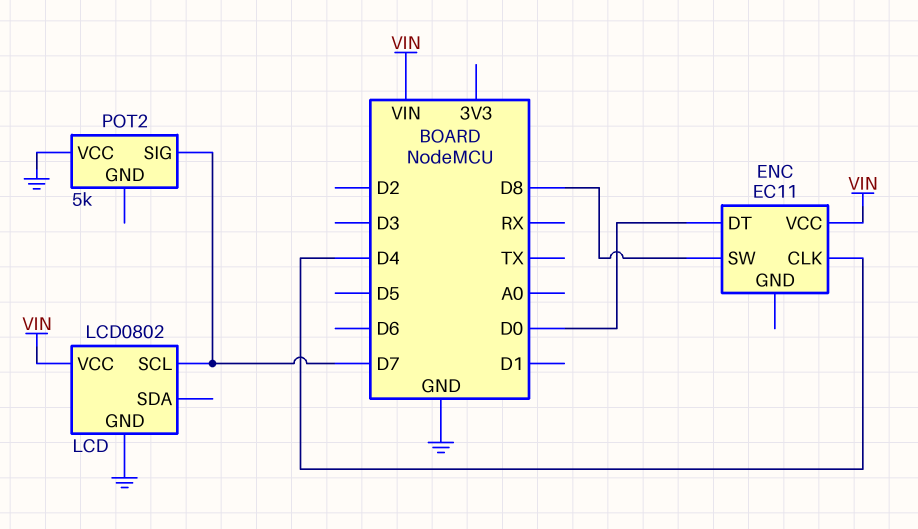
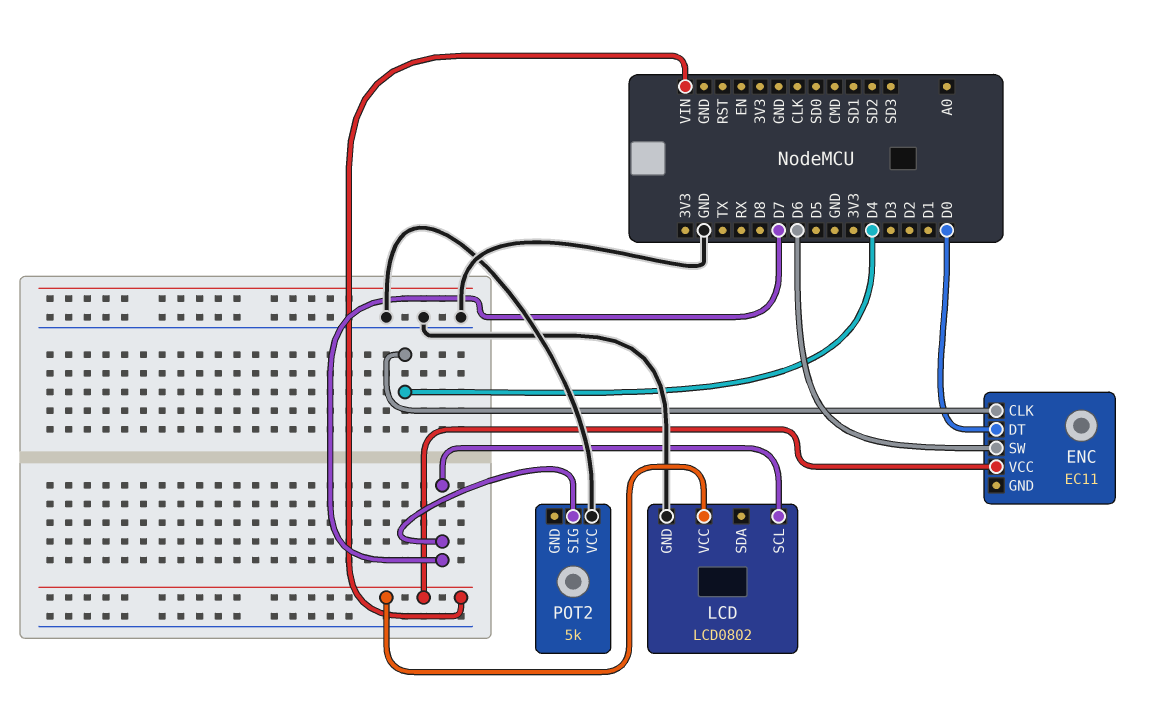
ENC pin SW: D8 -> D6

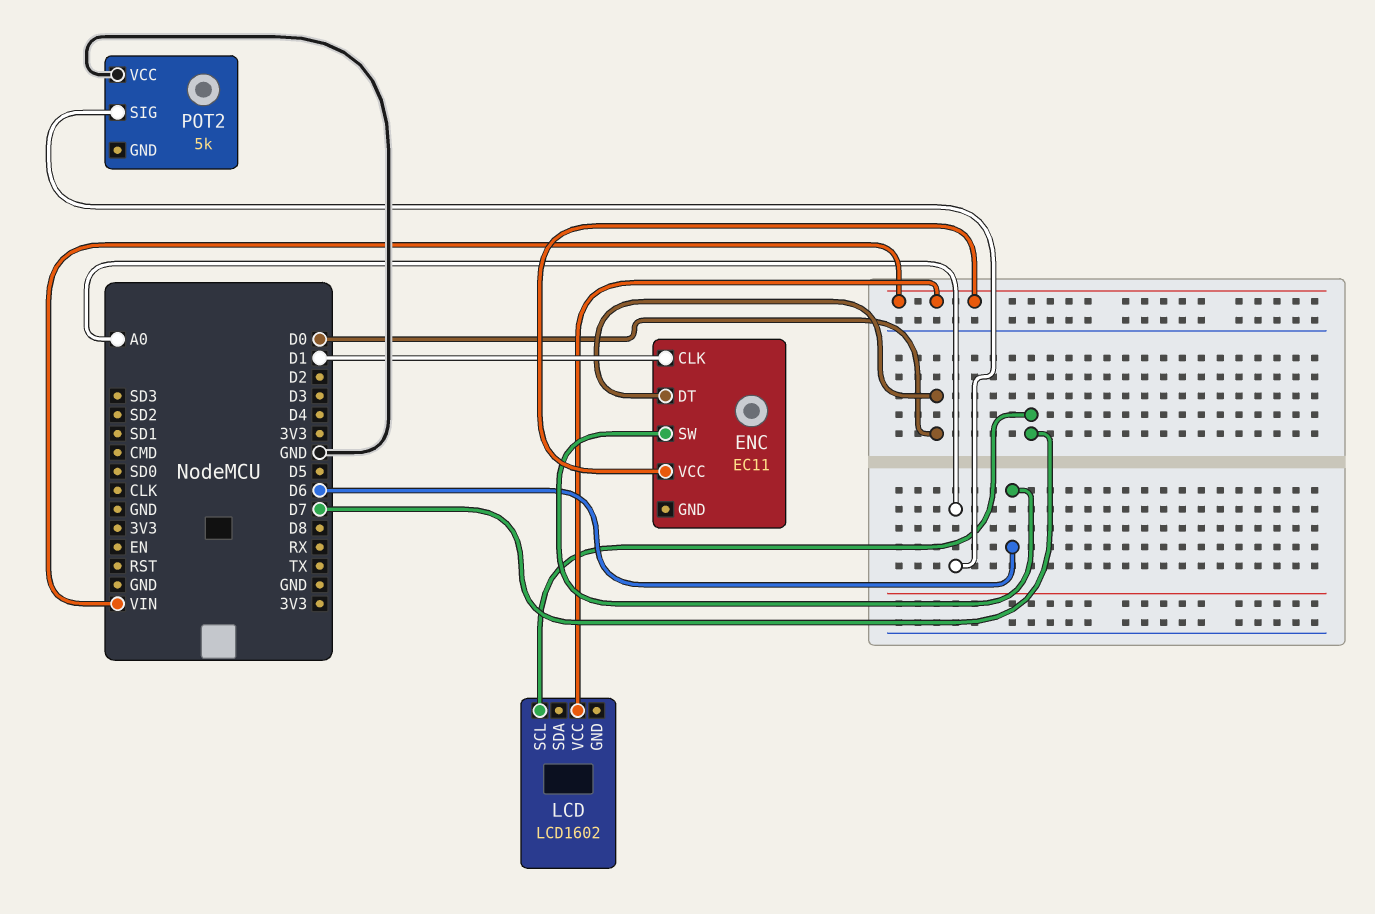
ENC pin CLK: D4 -> D1
LCD: LCD0802 -> LCD1602
LCD pin GND: GND -> none
POT2 pin SIG: D7 -> A0

